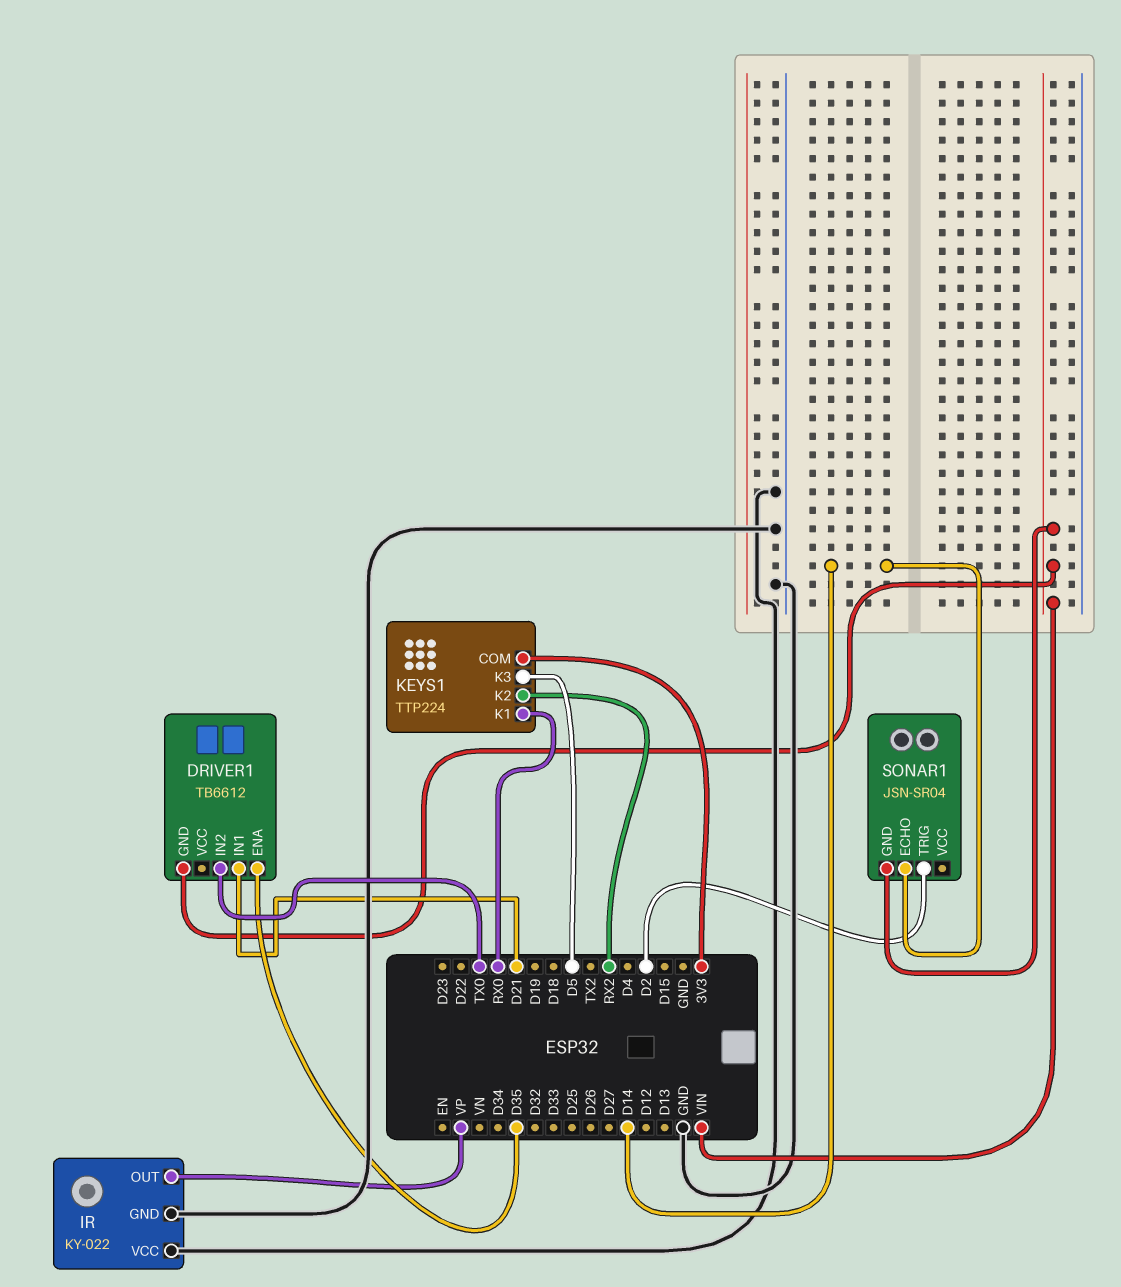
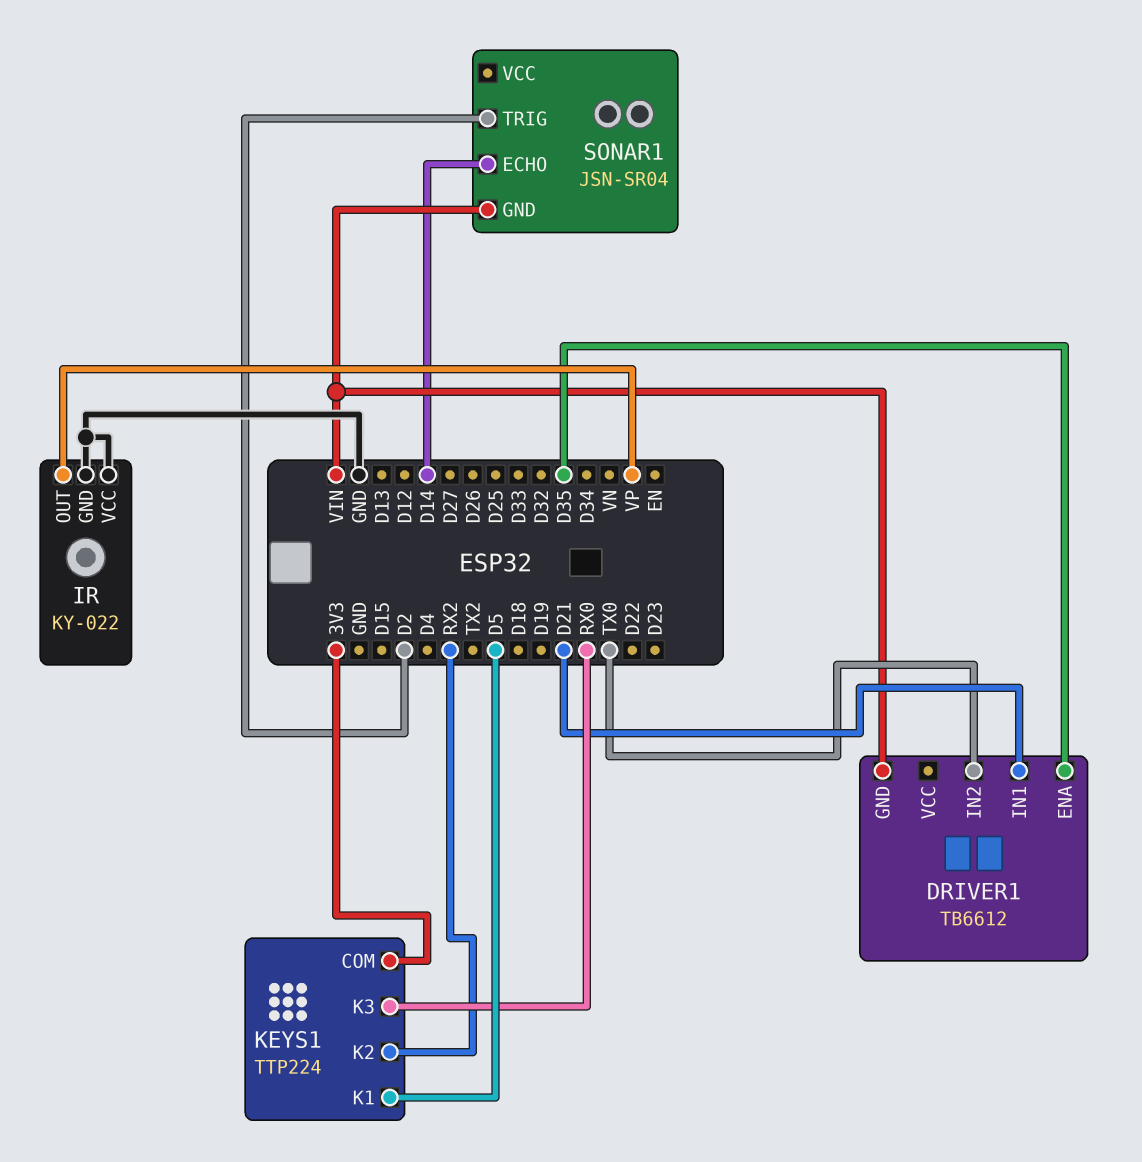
KEYS1 pin K1: RX0 -> D5
KEYS1 pin K3: D5 -> RX0

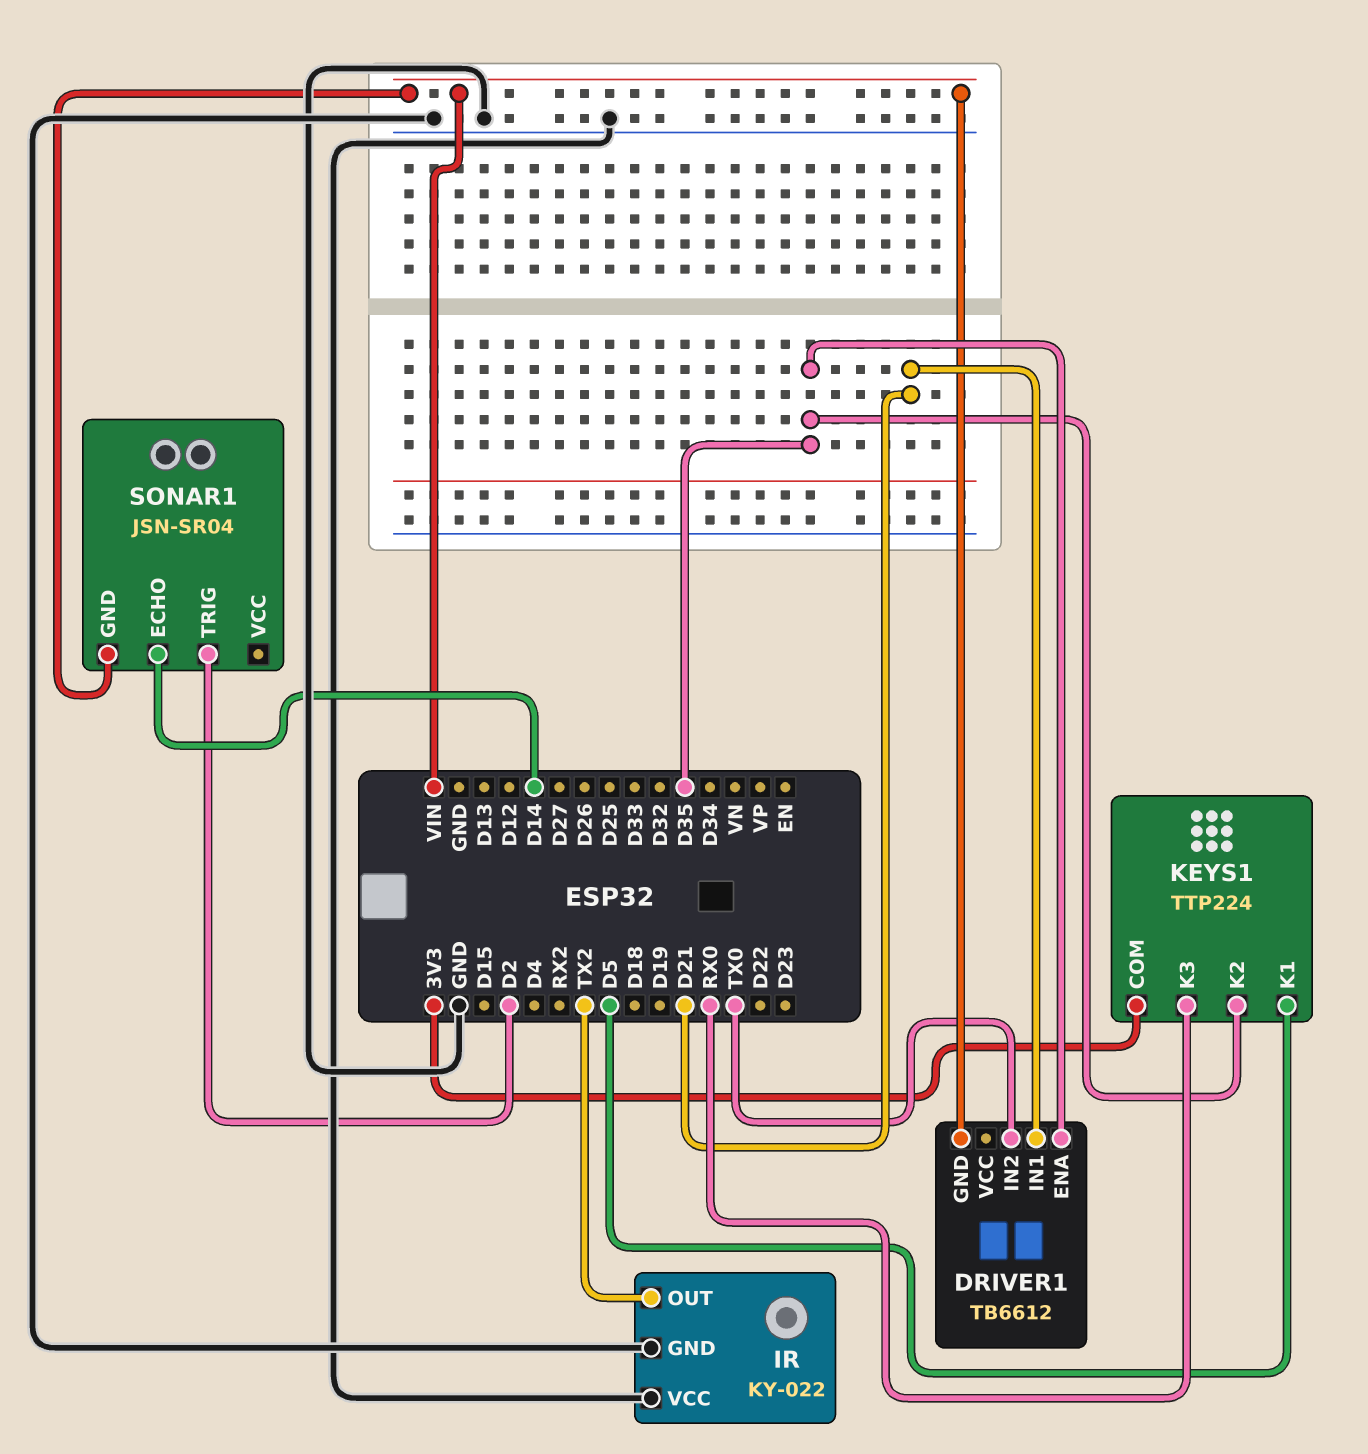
IR pin OUT: VP -> TX2
KEYS1 pin K2: RX2 -> D35

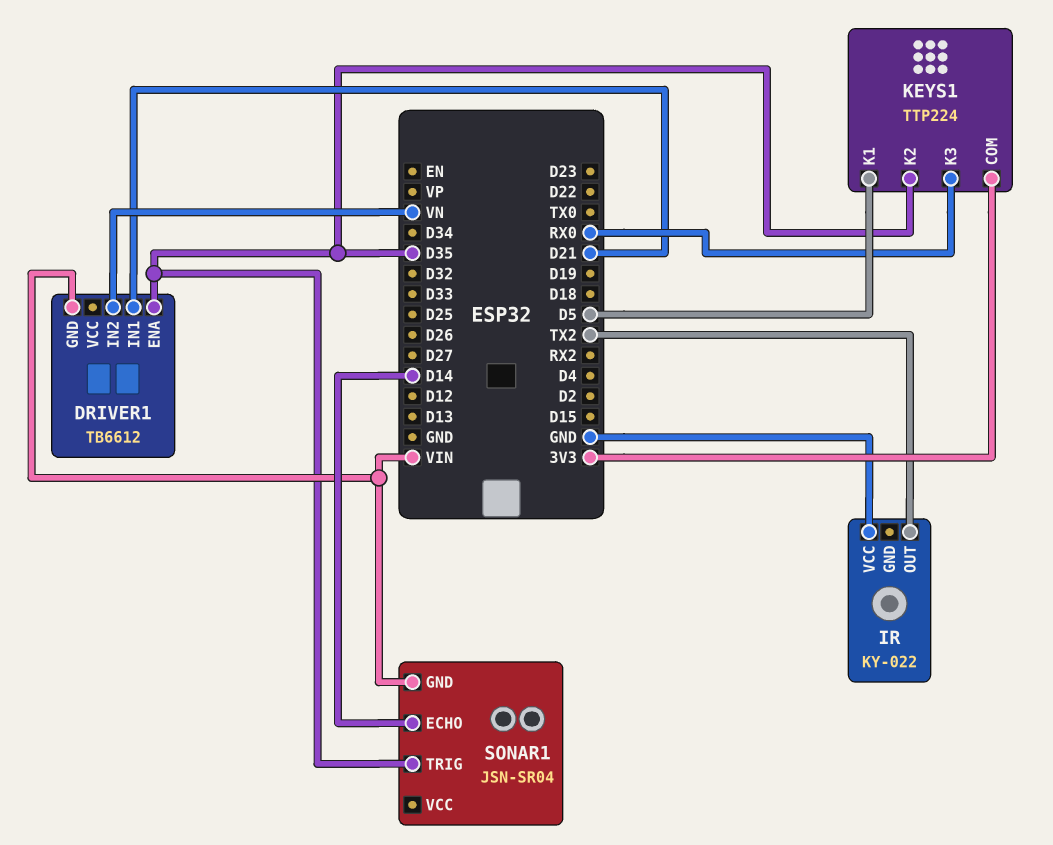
DRIVER1 pin IN2: TX0 -> VN
IR pin GND: GND -> none
SONAR1 pin TRIG: D2 -> D35

